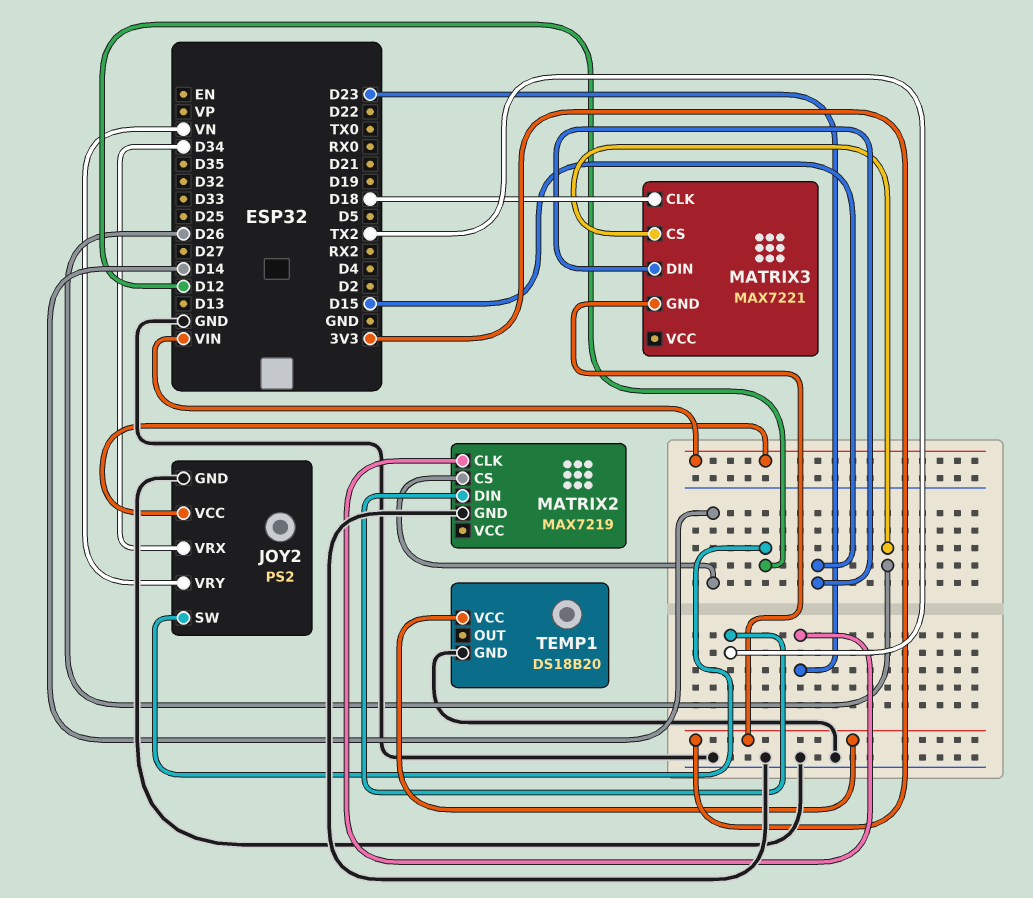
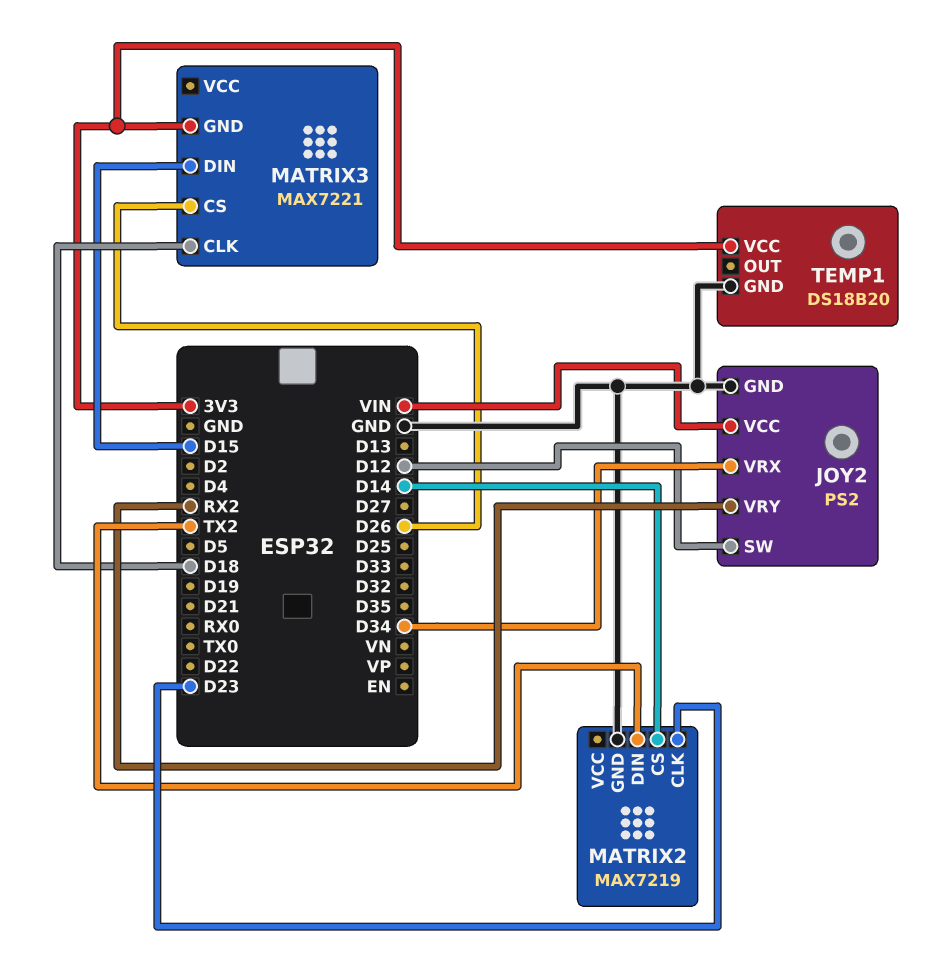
JOY2 pin VRY: VN -> RX2

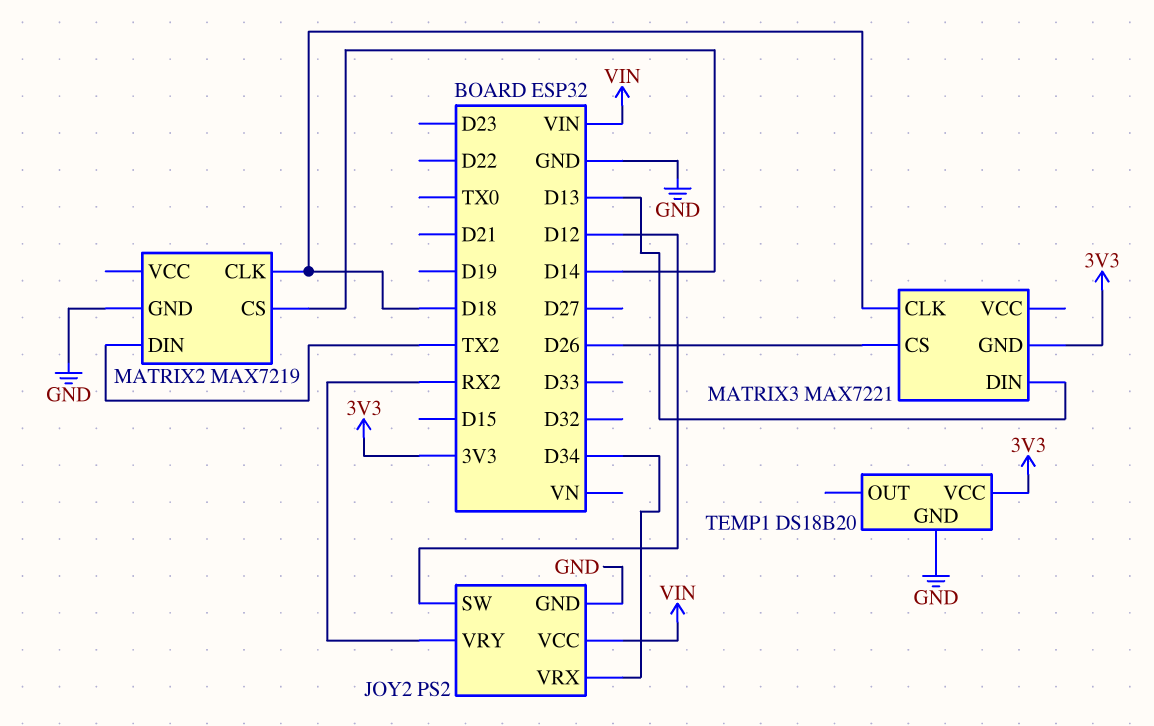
MATRIX2 pin CLK: D23 -> D18
MATRIX3 pin DIN: D15 -> D13

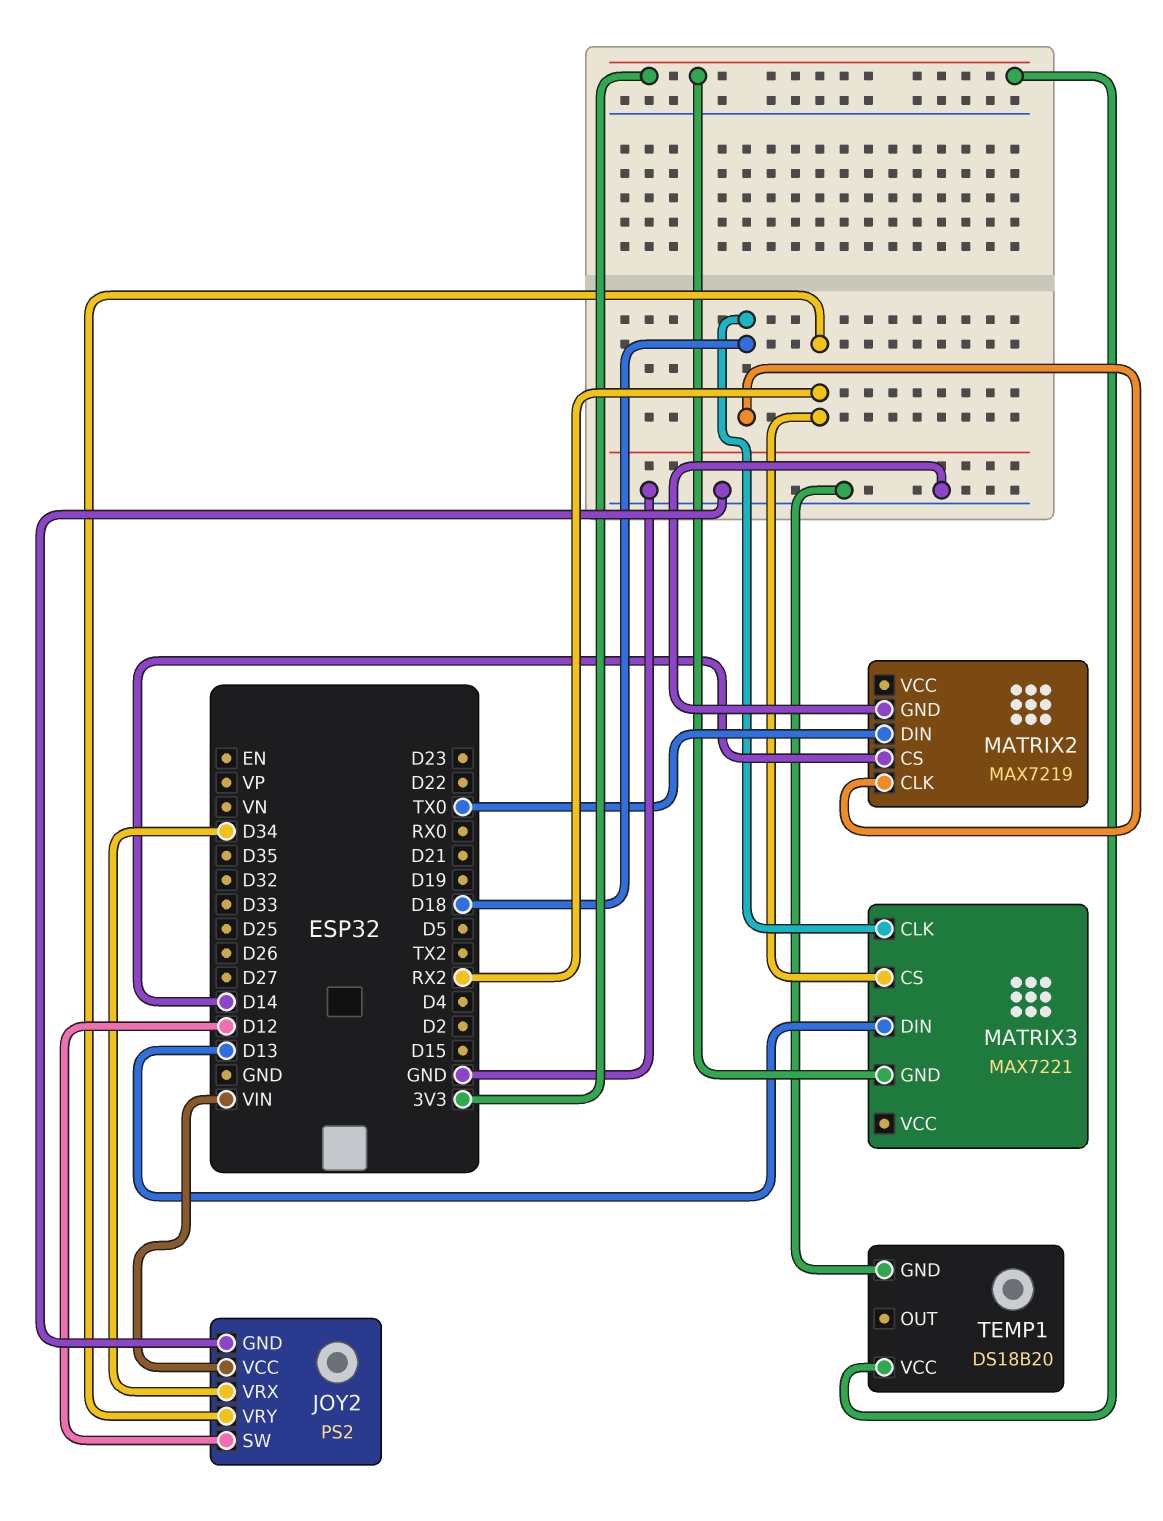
MATRIX2 pin DIN: TX2 -> TX0
MATRIX3 pin CS: D26 -> RX2

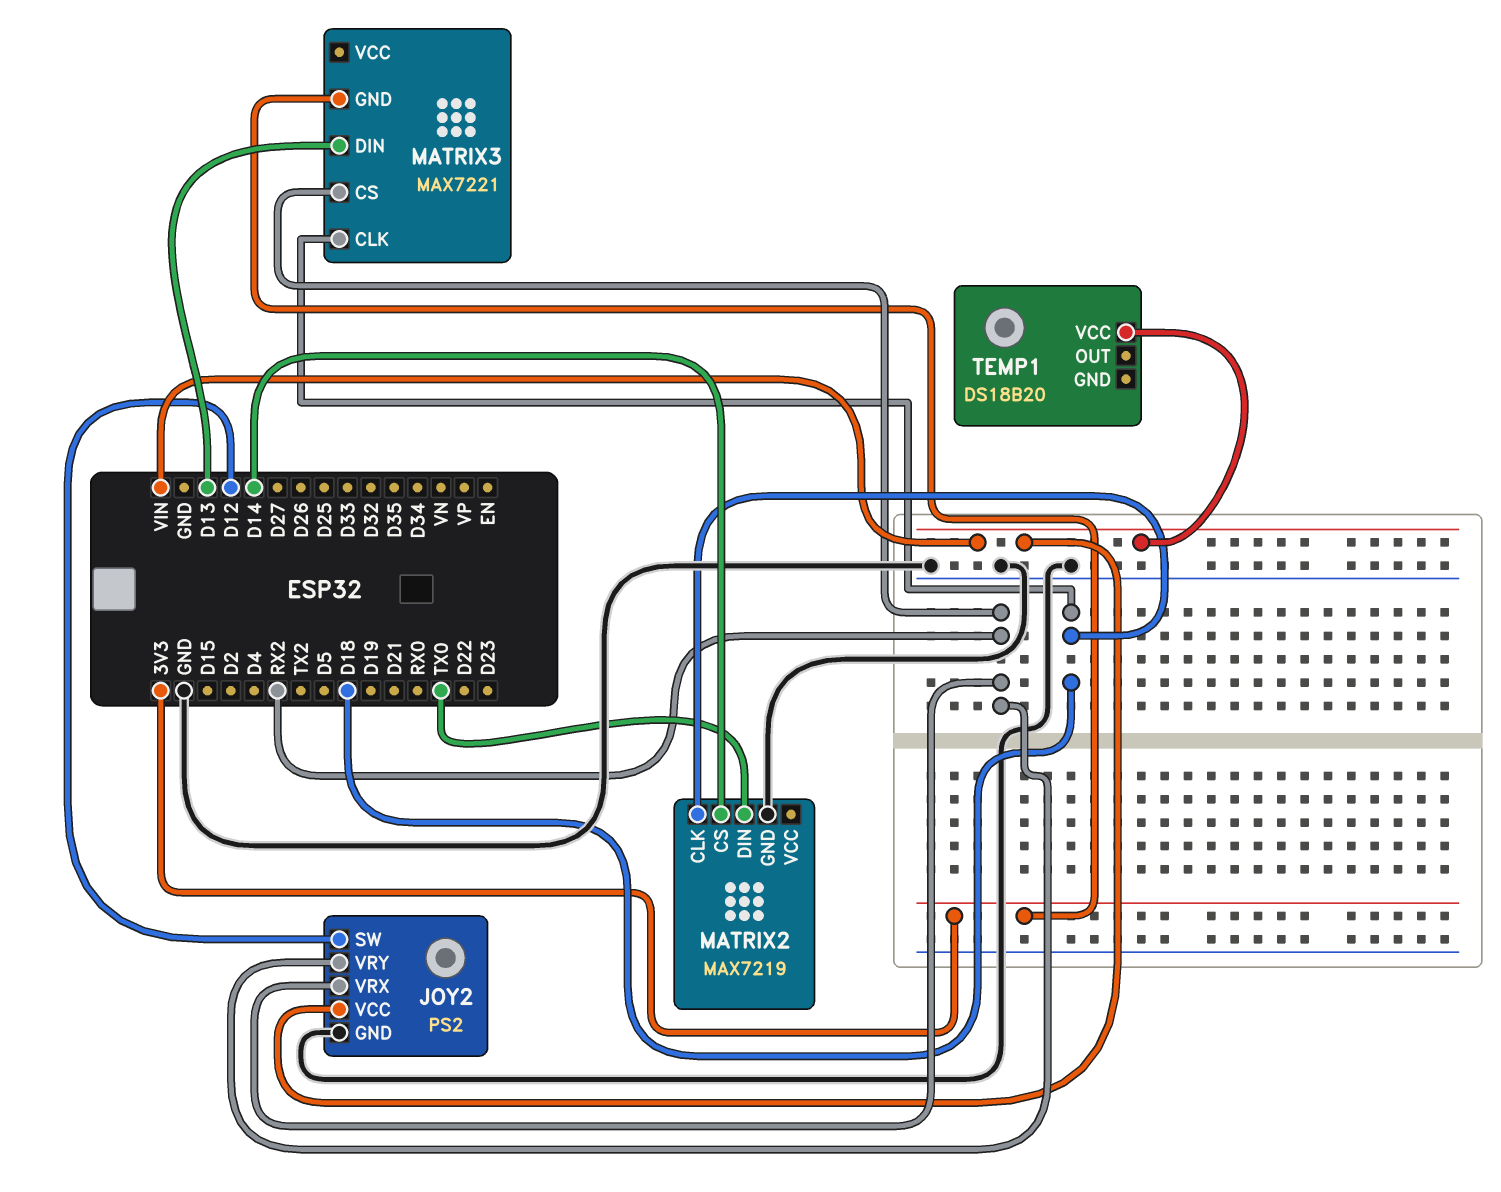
JOY2 pin VRX: D34 -> RX2
TEMP1 pin GND: GND -> none
TEMP1 pin VCC: 3V3 -> VIN

